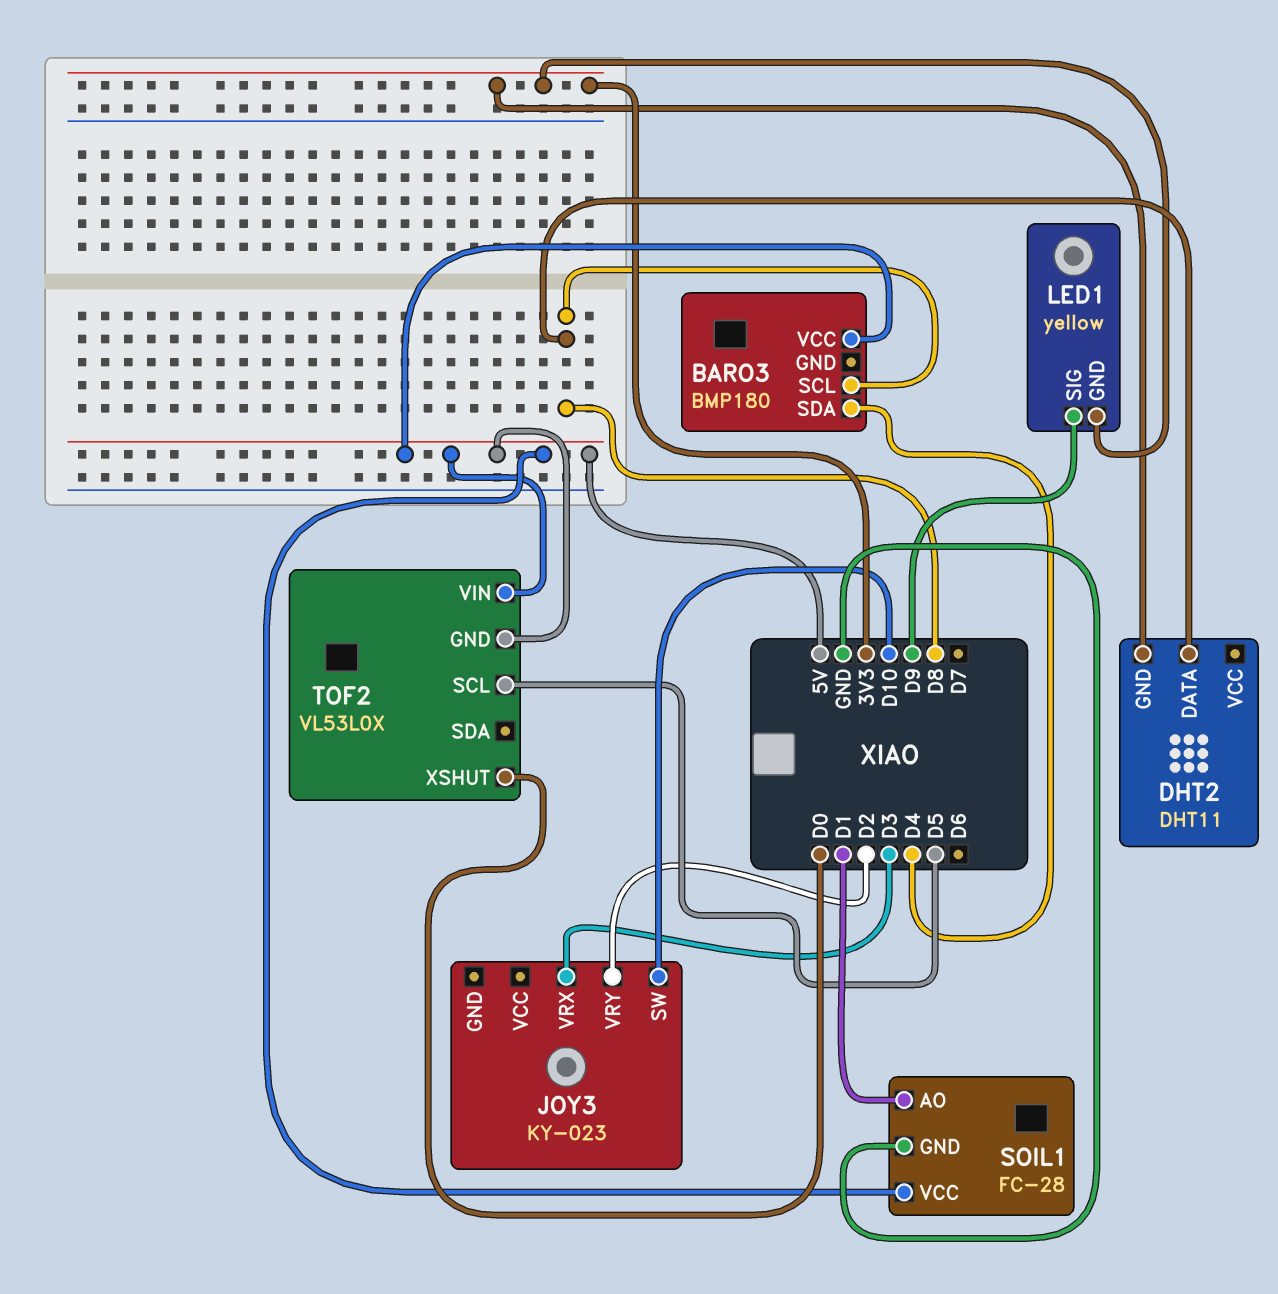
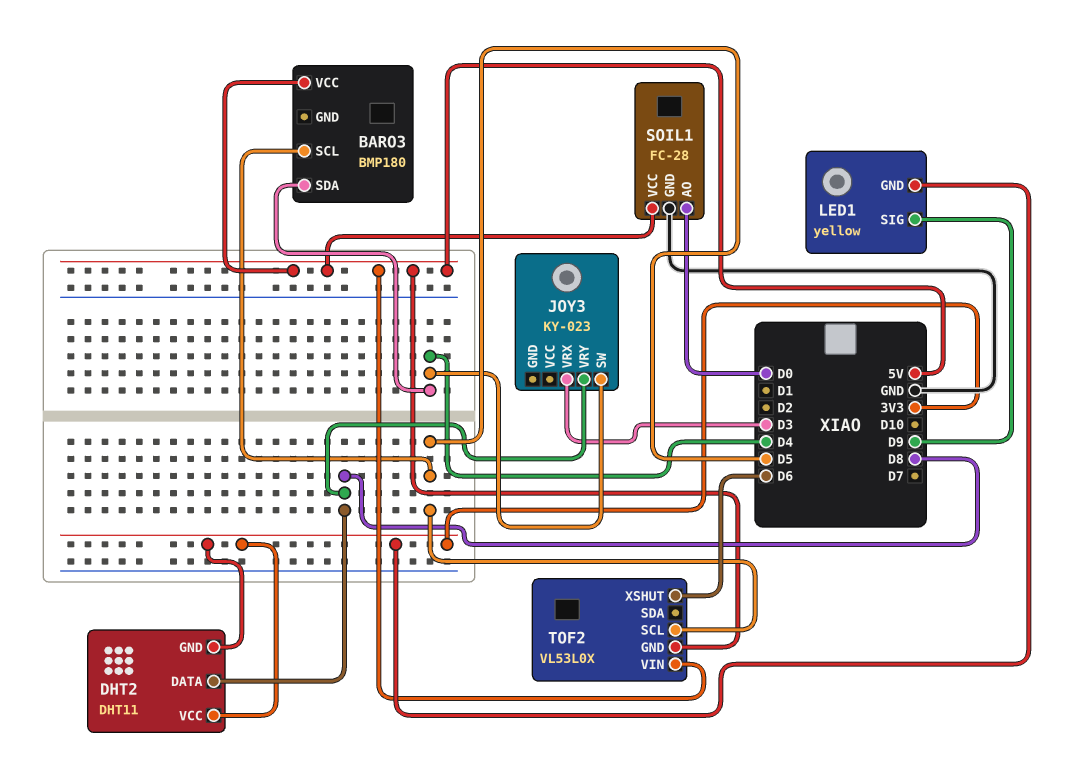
BARO3 pin SCL: D8 -> D5
DHT2 pin VCC: none -> 3V3
JOY3 pin SW: D10 -> D4
JOY3 pin VRY: D2 -> D8
SOIL1 pin AO: D1 -> D0
TOF2 pin XSHUT: D0 -> D6

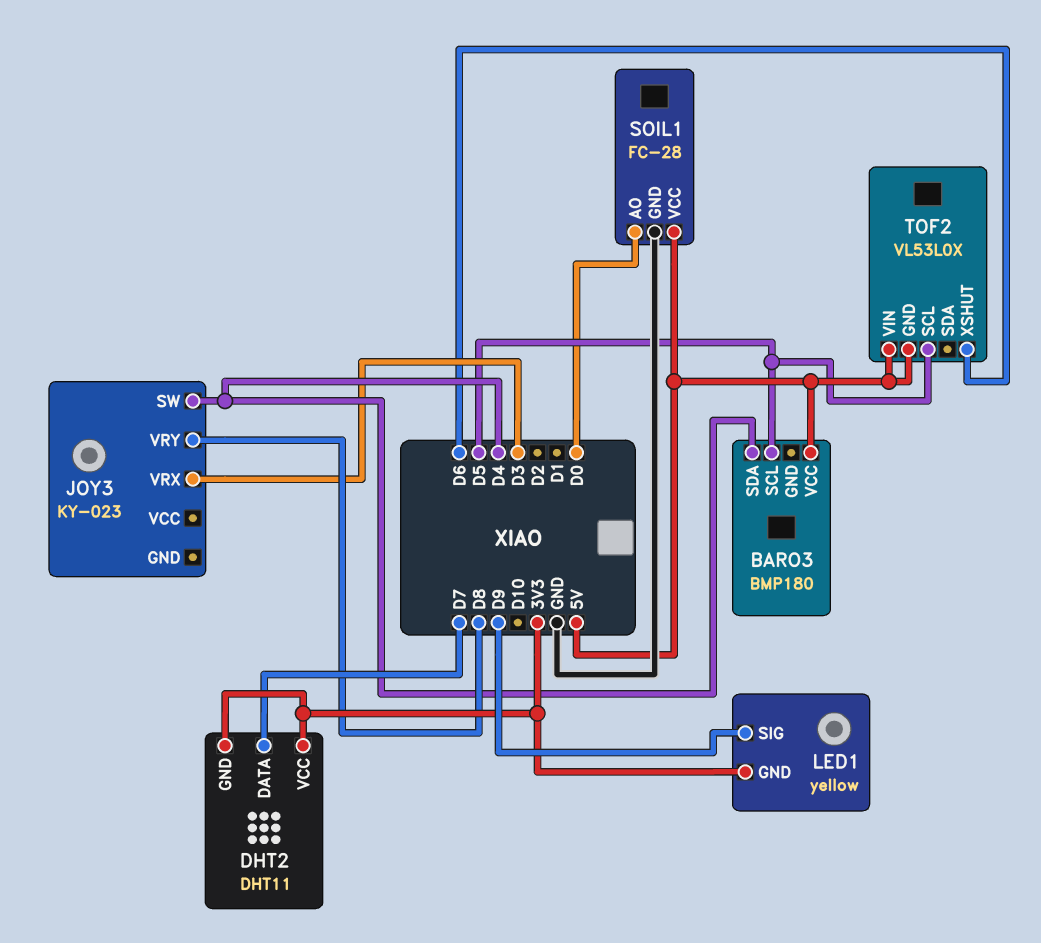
DHT2 pin DATA: D8 -> D7

